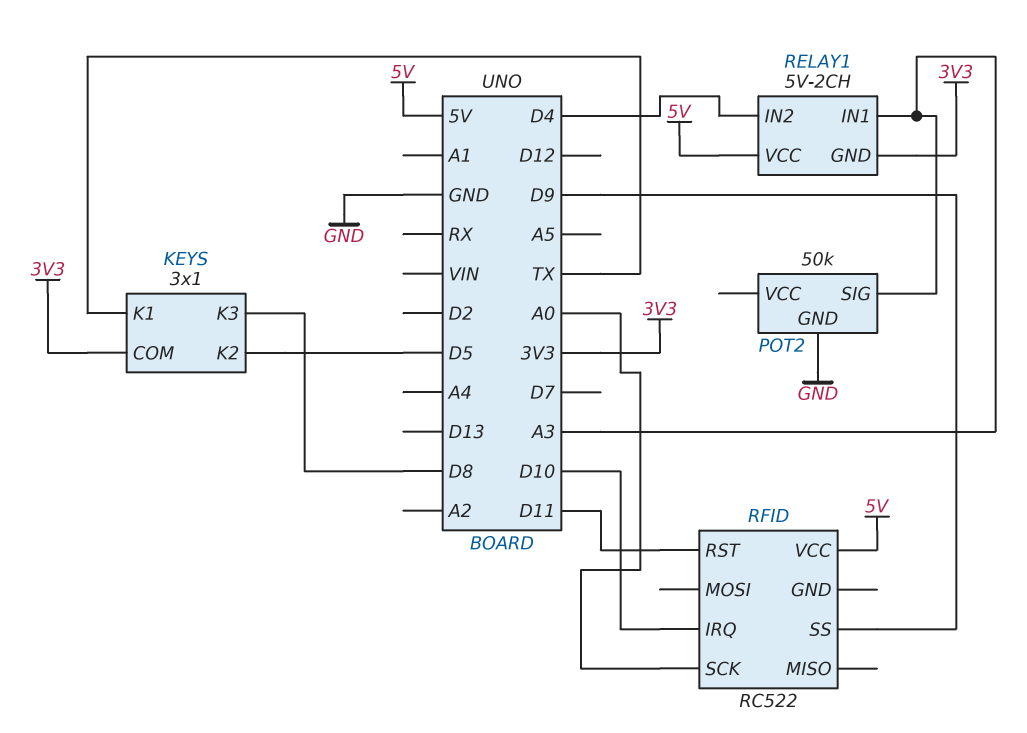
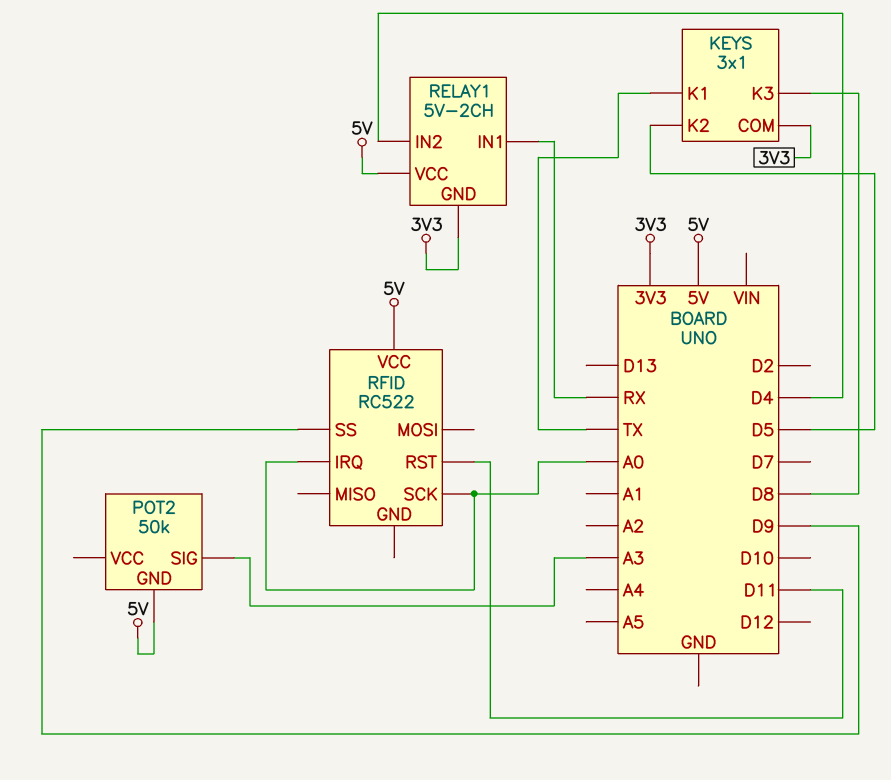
POT2 pin GND: GND -> 5V
RELAY1 pin IN1: A3 -> RX
RFID pin IRQ: D10 -> A0

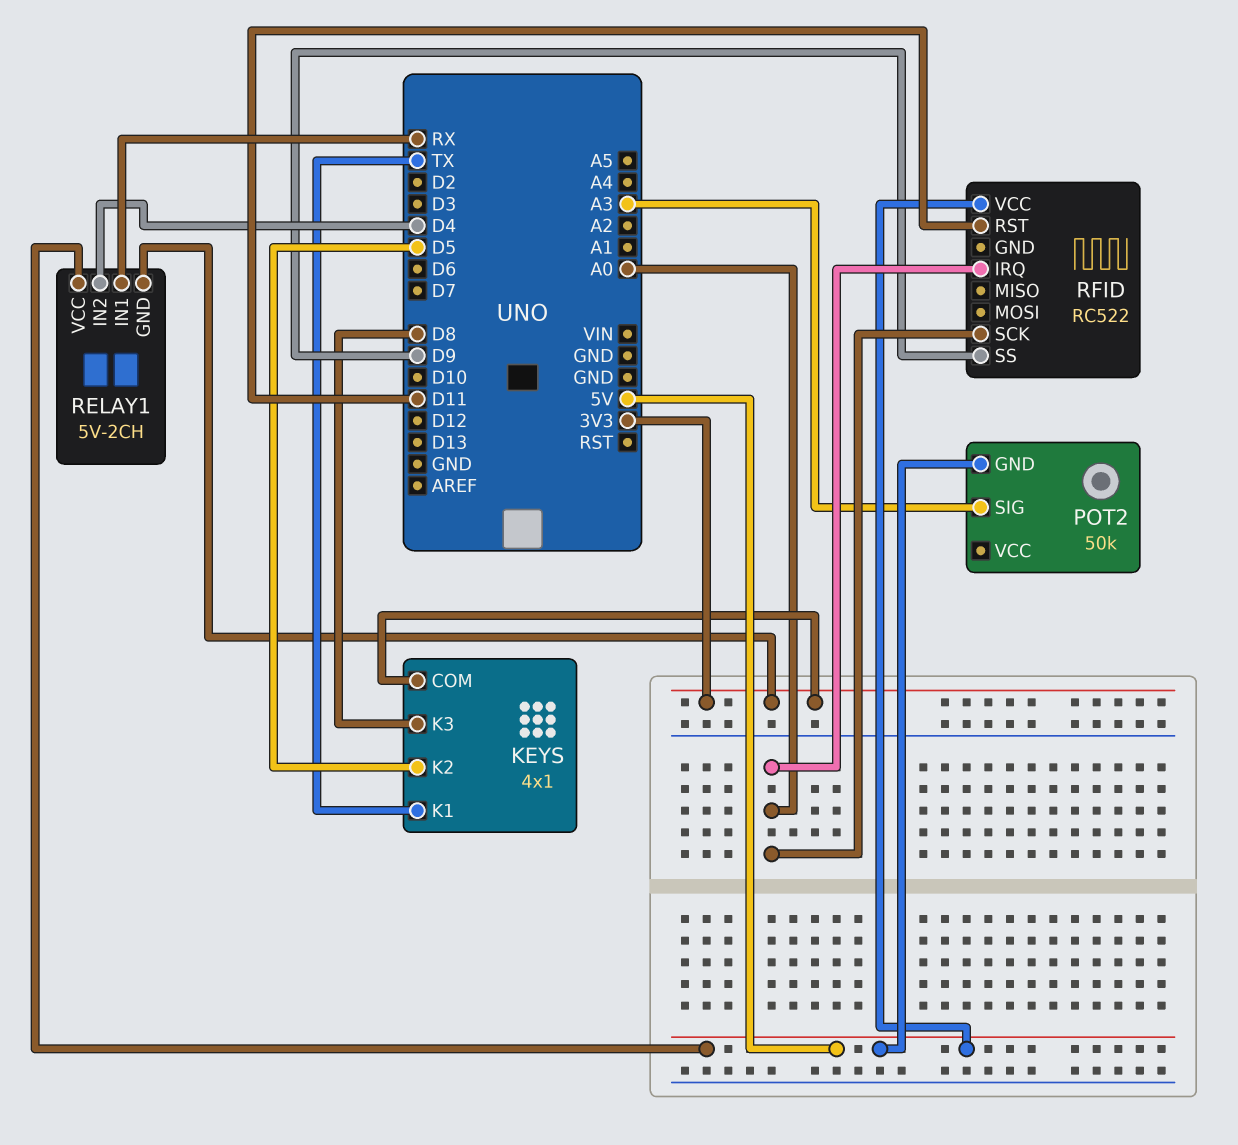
KEYS: 3x1 -> 4x1

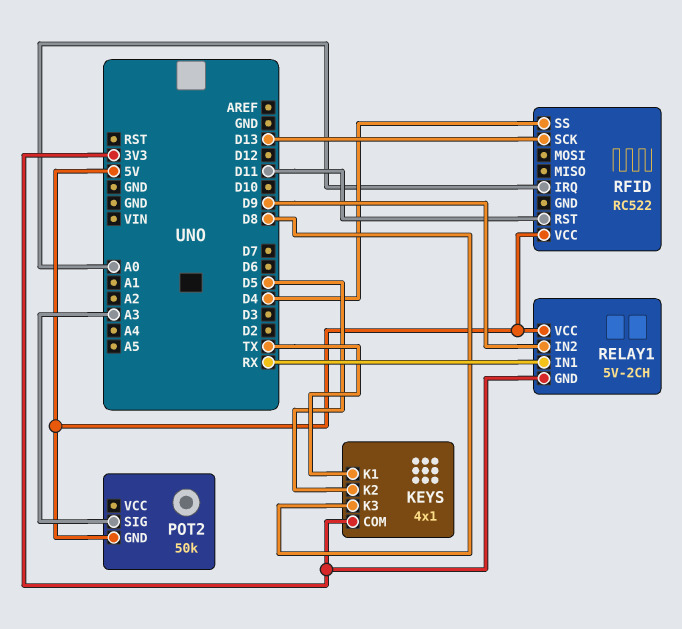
RELAY1 pin IN2: D4 -> D9
RFID pin SCK: A0 -> D13
RFID pin SS: D9 -> D4

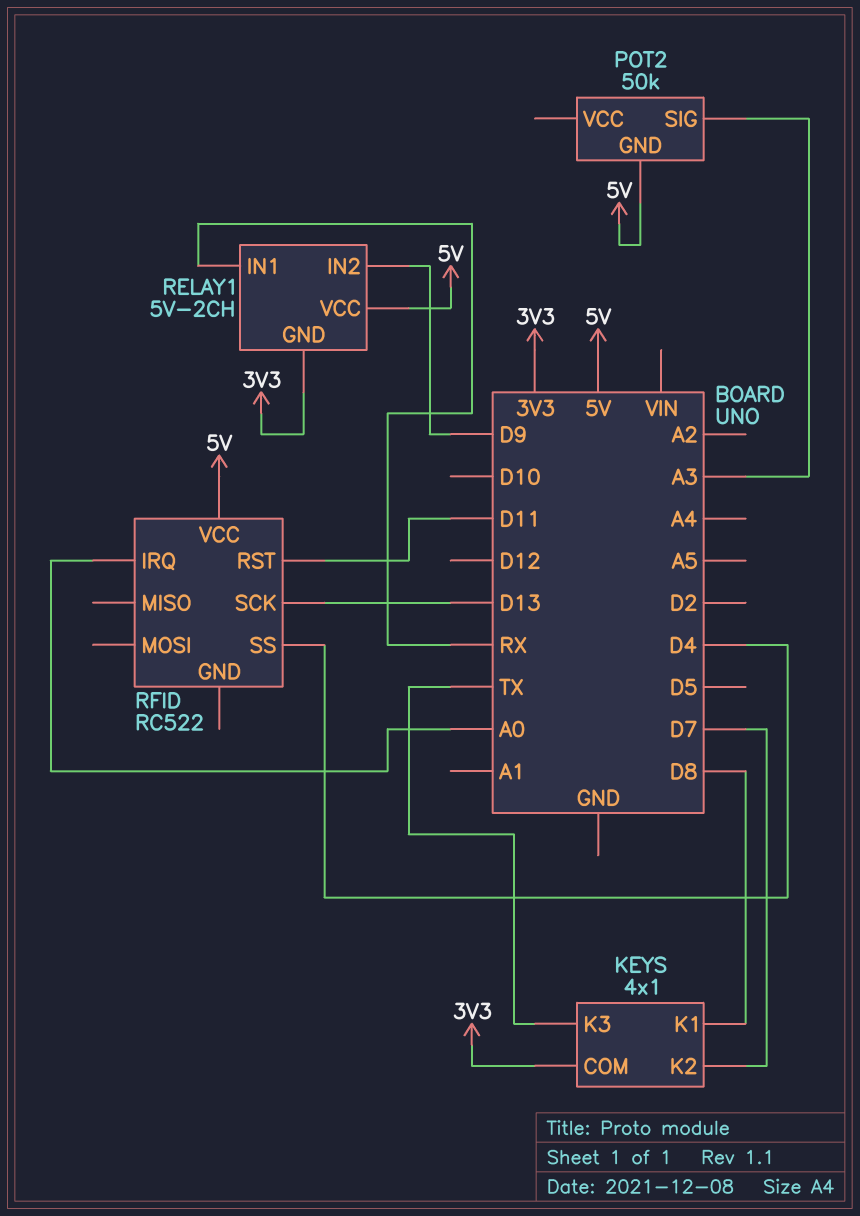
KEYS pin K1: TX -> D8
KEYS pin K2: D5 -> D7
KEYS pin K3: D8 -> TX

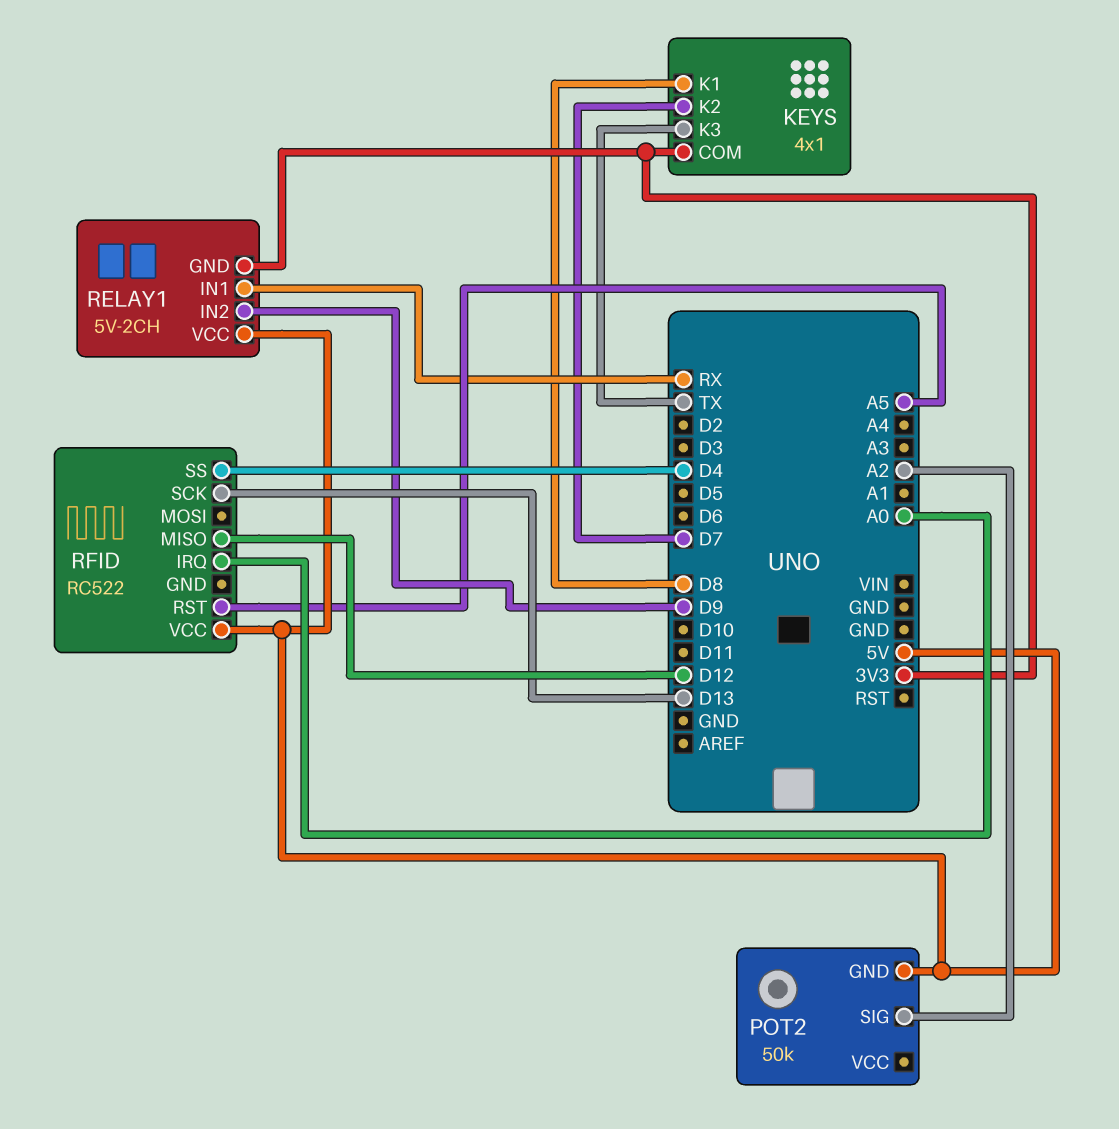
POT2 pin SIG: A3 -> A2
RFID pin MISO: none -> D12
RFID pin RST: D11 -> A5

